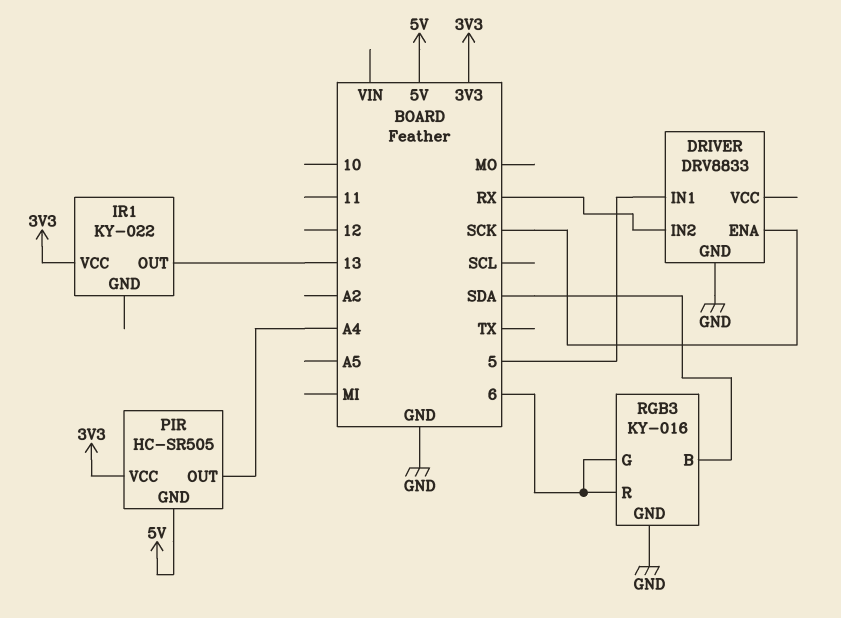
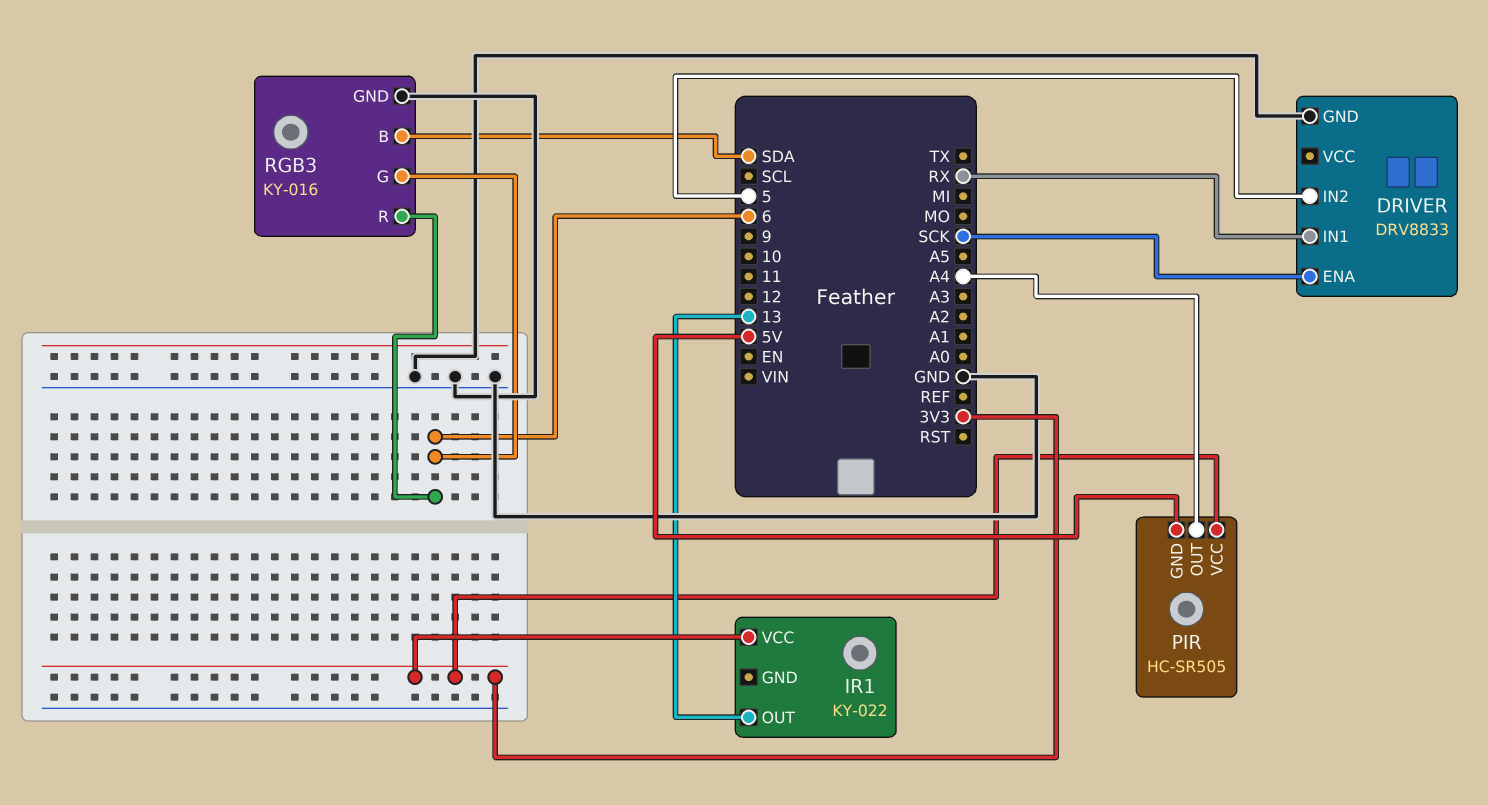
DRIVER pin IN1: 5 -> RX
DRIVER pin IN2: RX -> 5

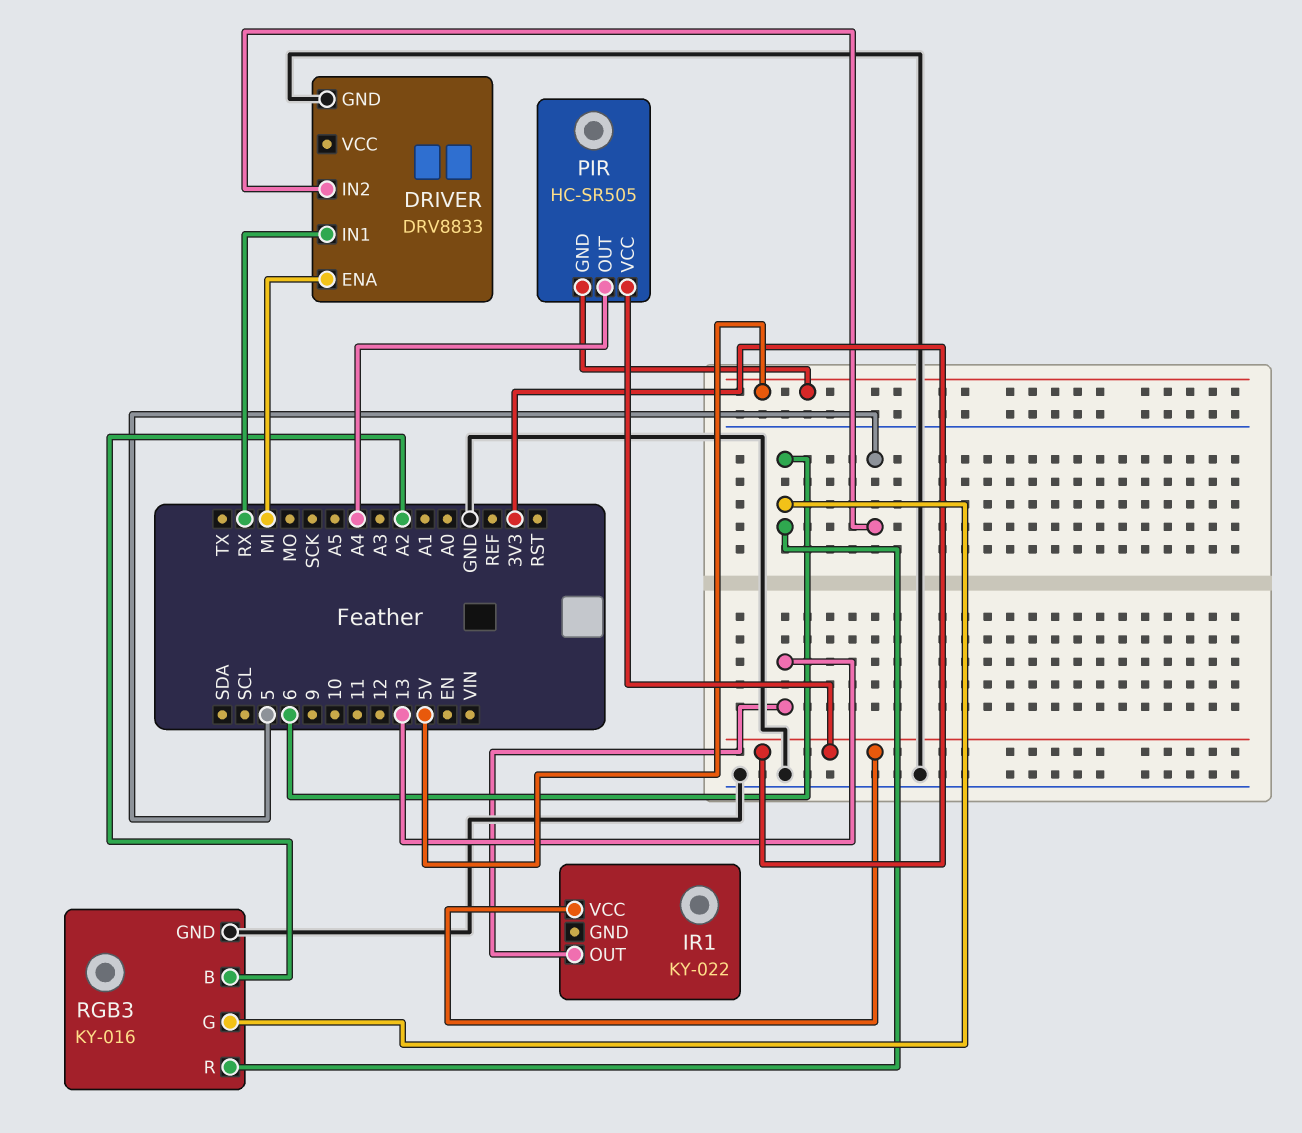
DRIVER pin ENA: SCK -> MI
RGB3 pin B: SDA -> A2

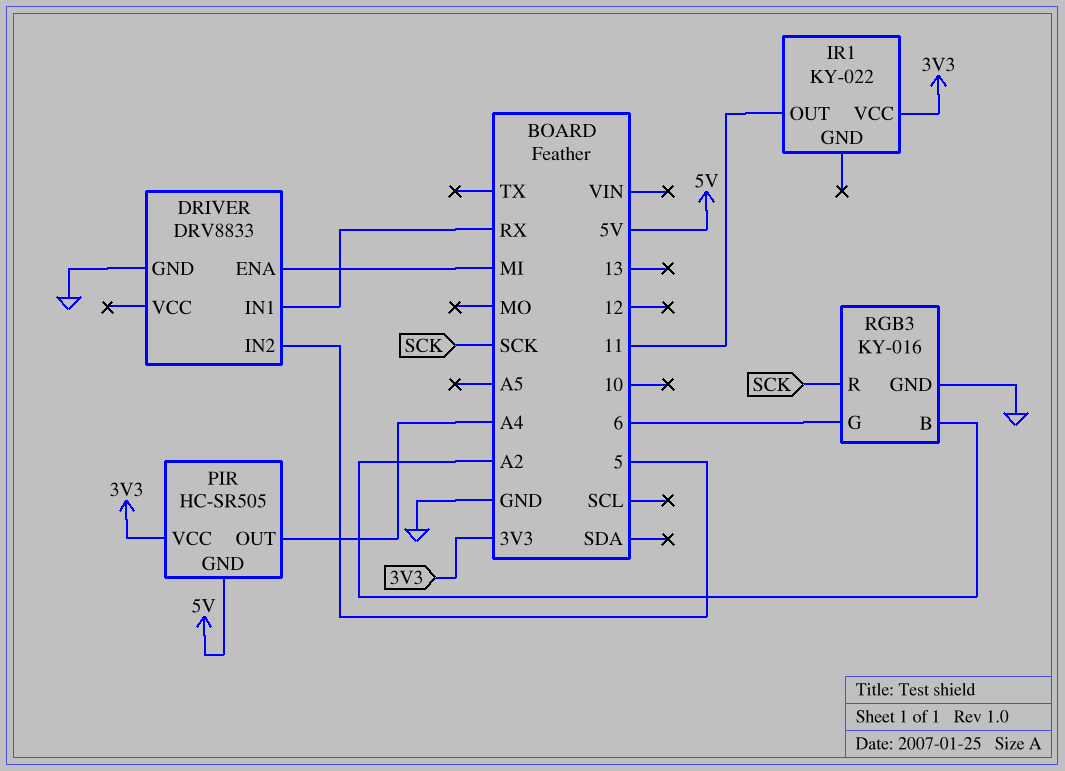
IR1 pin OUT: 13 -> 11
RGB3 pin R: 6 -> SCK

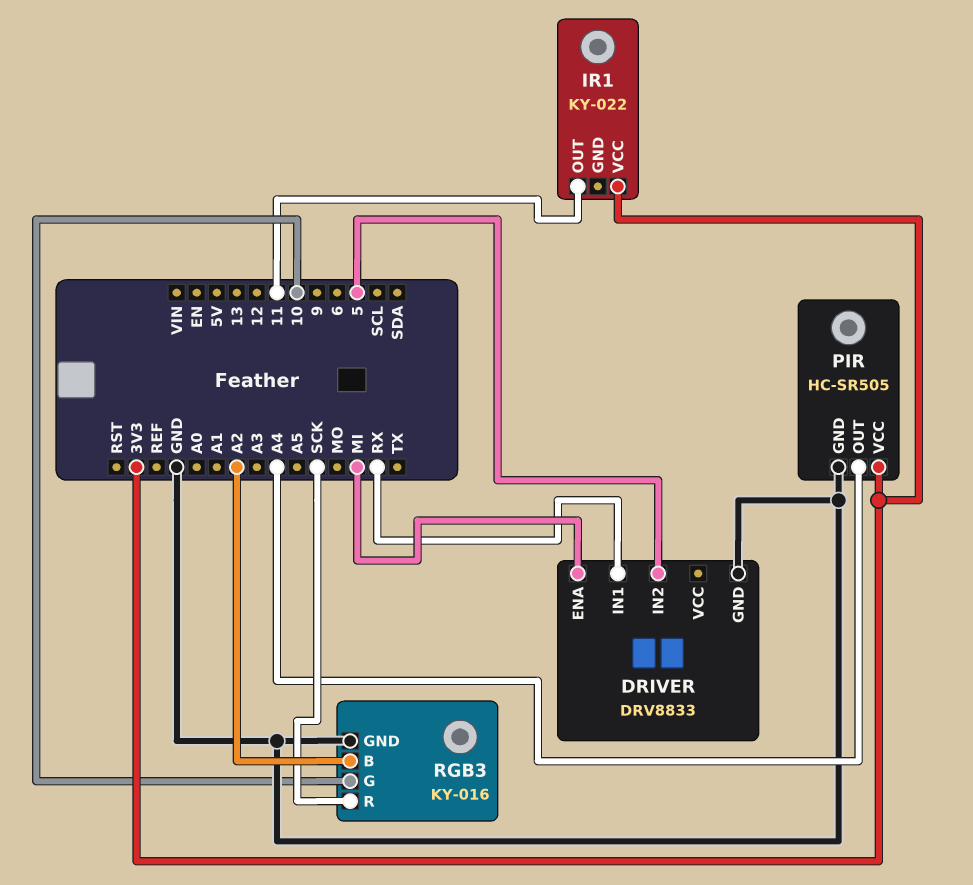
PIR pin GND: 5V -> GND
RGB3 pin G: 6 -> 10

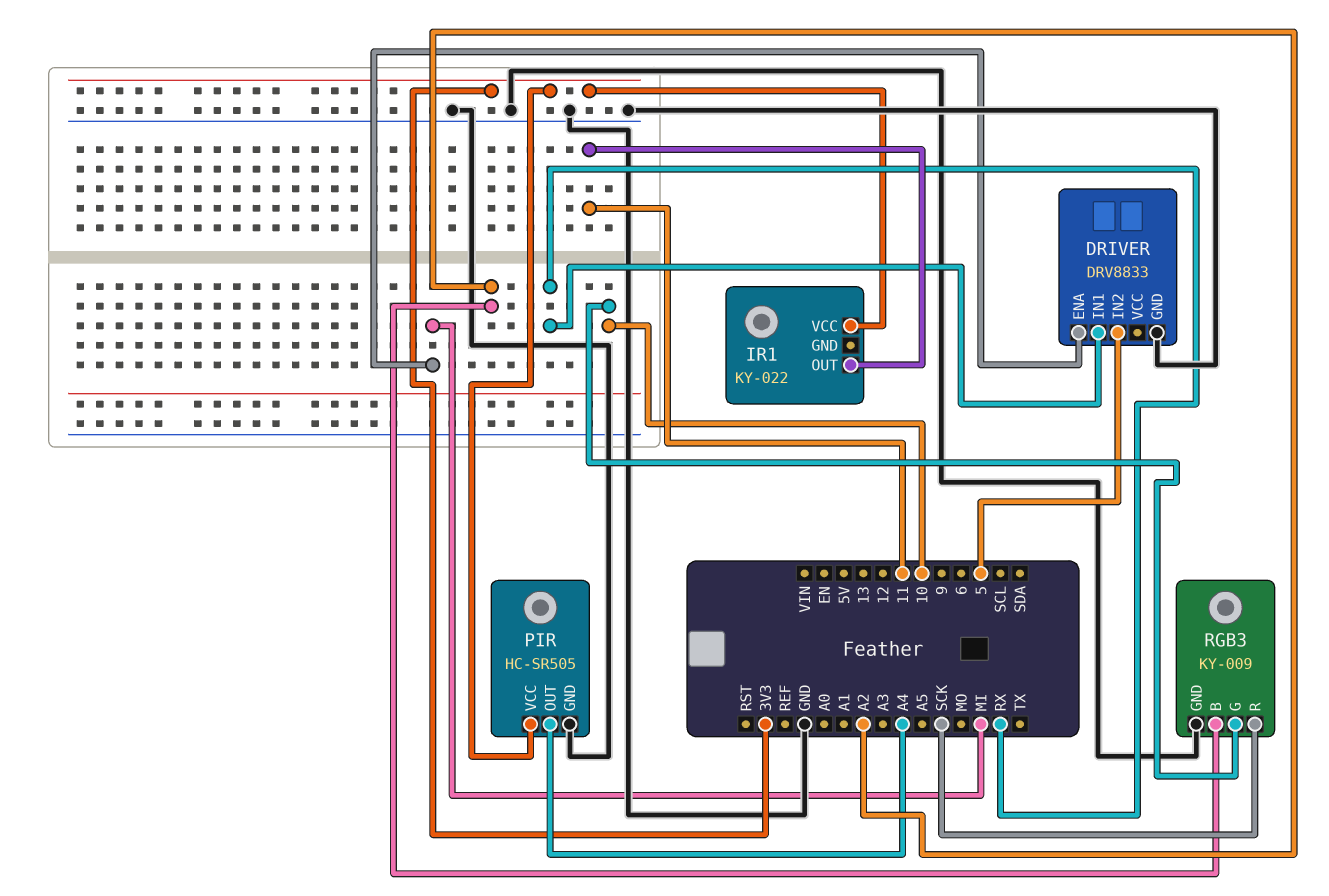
RGB3: KY-016 -> KY-009

